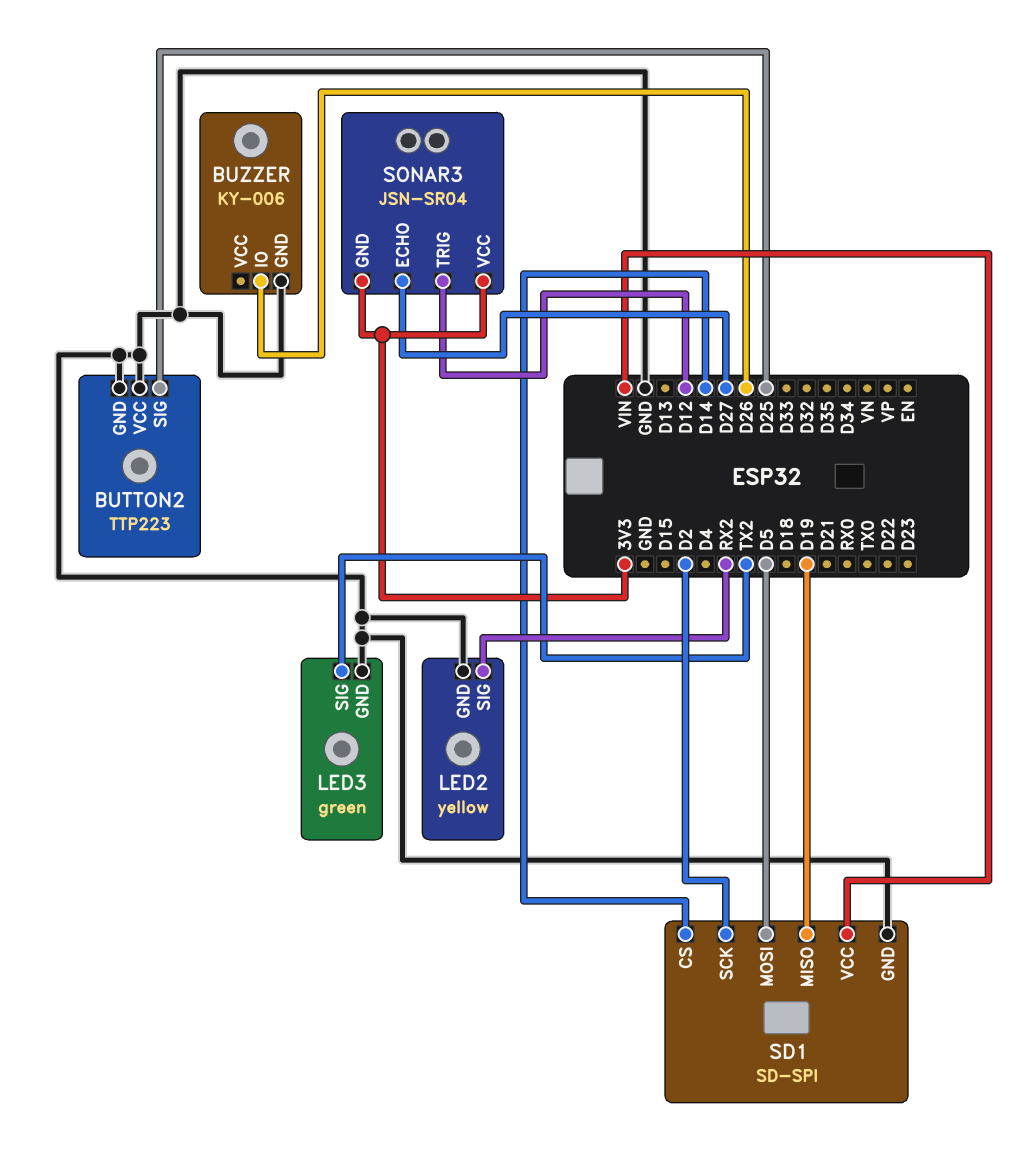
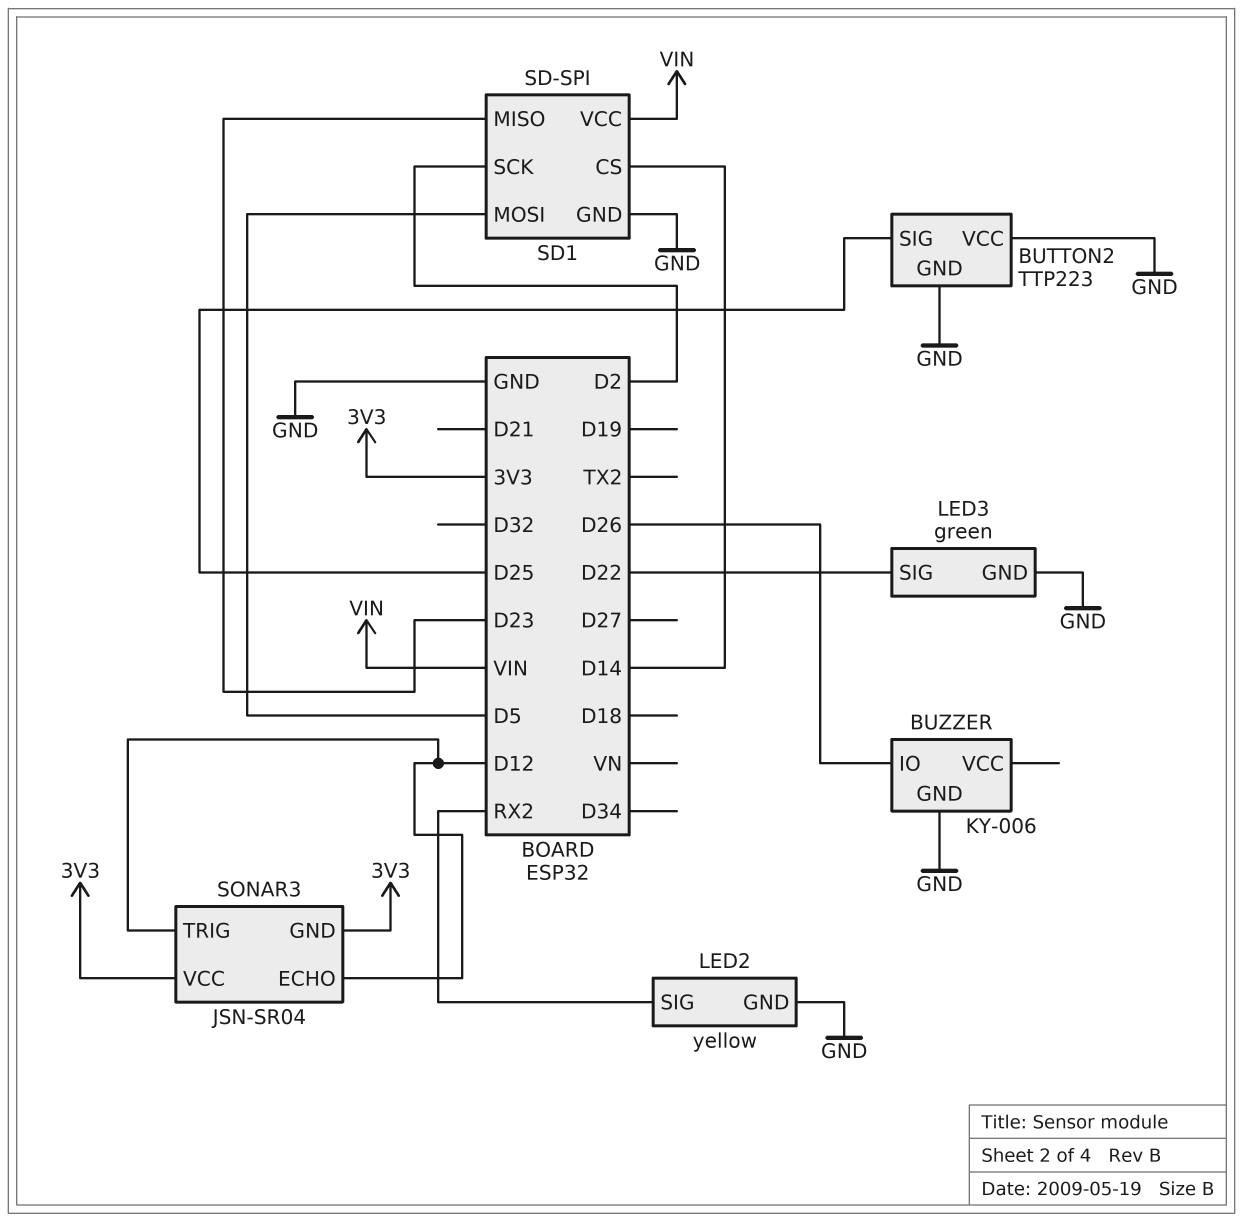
LED3 pin SIG: TX2 -> D22
SD1 pin MISO: D19 -> D23
SONAR3 pin ECHO: D27 -> D12

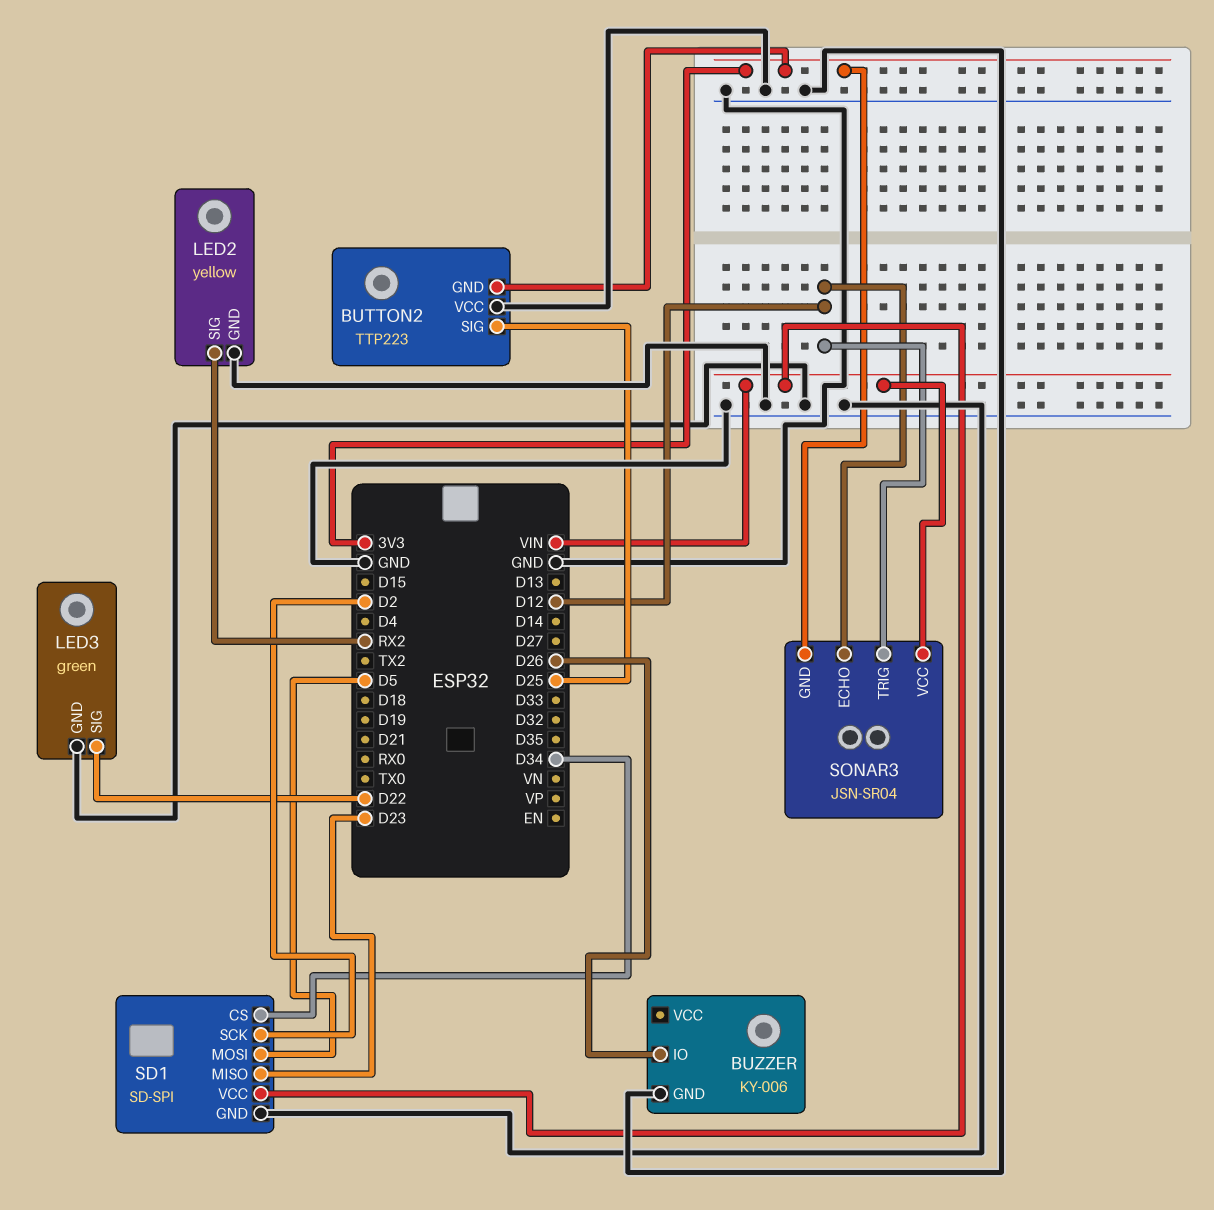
BUTTON2 pin GND: GND -> 3V3
SD1 pin CS: D14 -> D34
SONAR3 pin VCC: 3V3 -> VIN

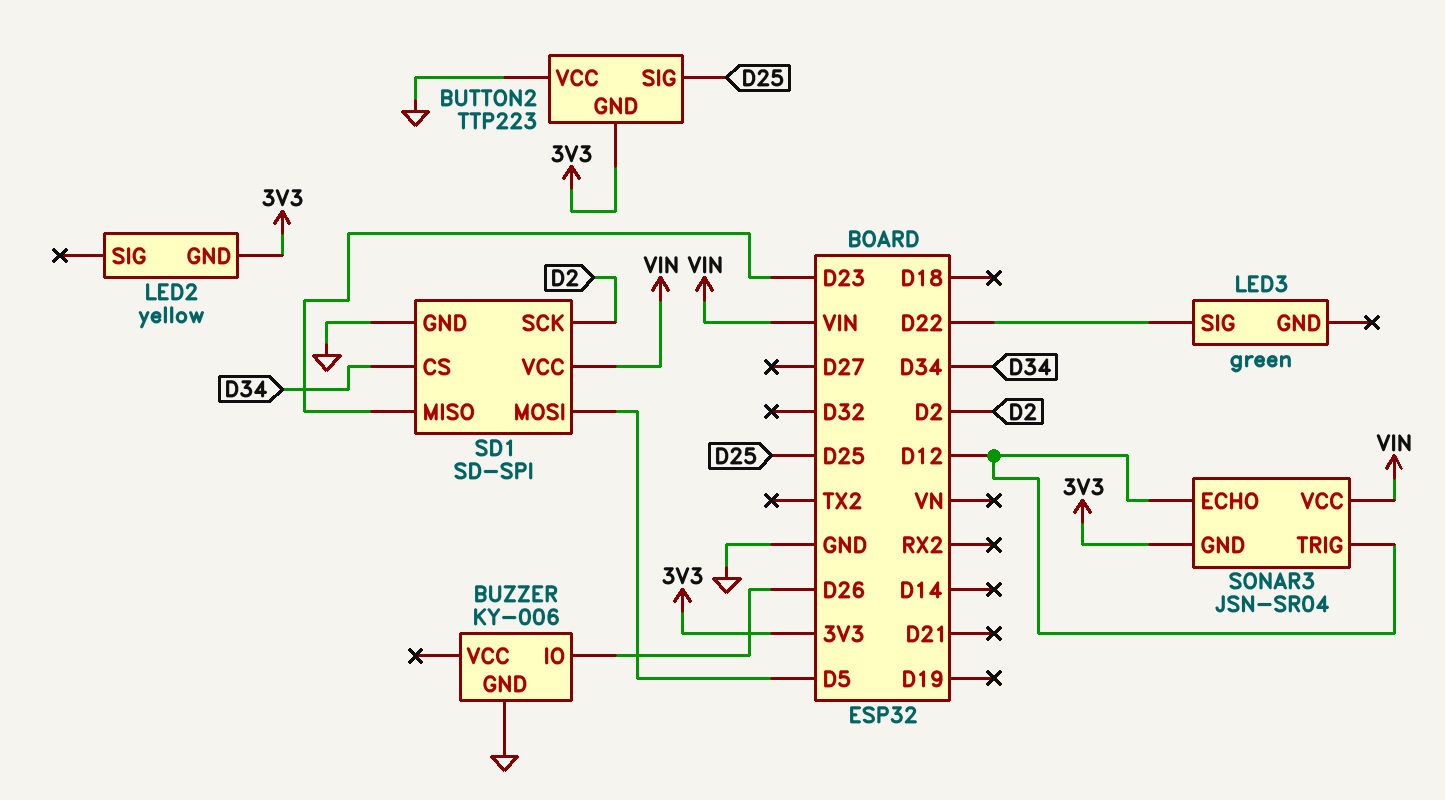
LED2 pin GND: GND -> 3V3
LED2 pin SIG: RX2 -> none
LED3 pin GND: GND -> none

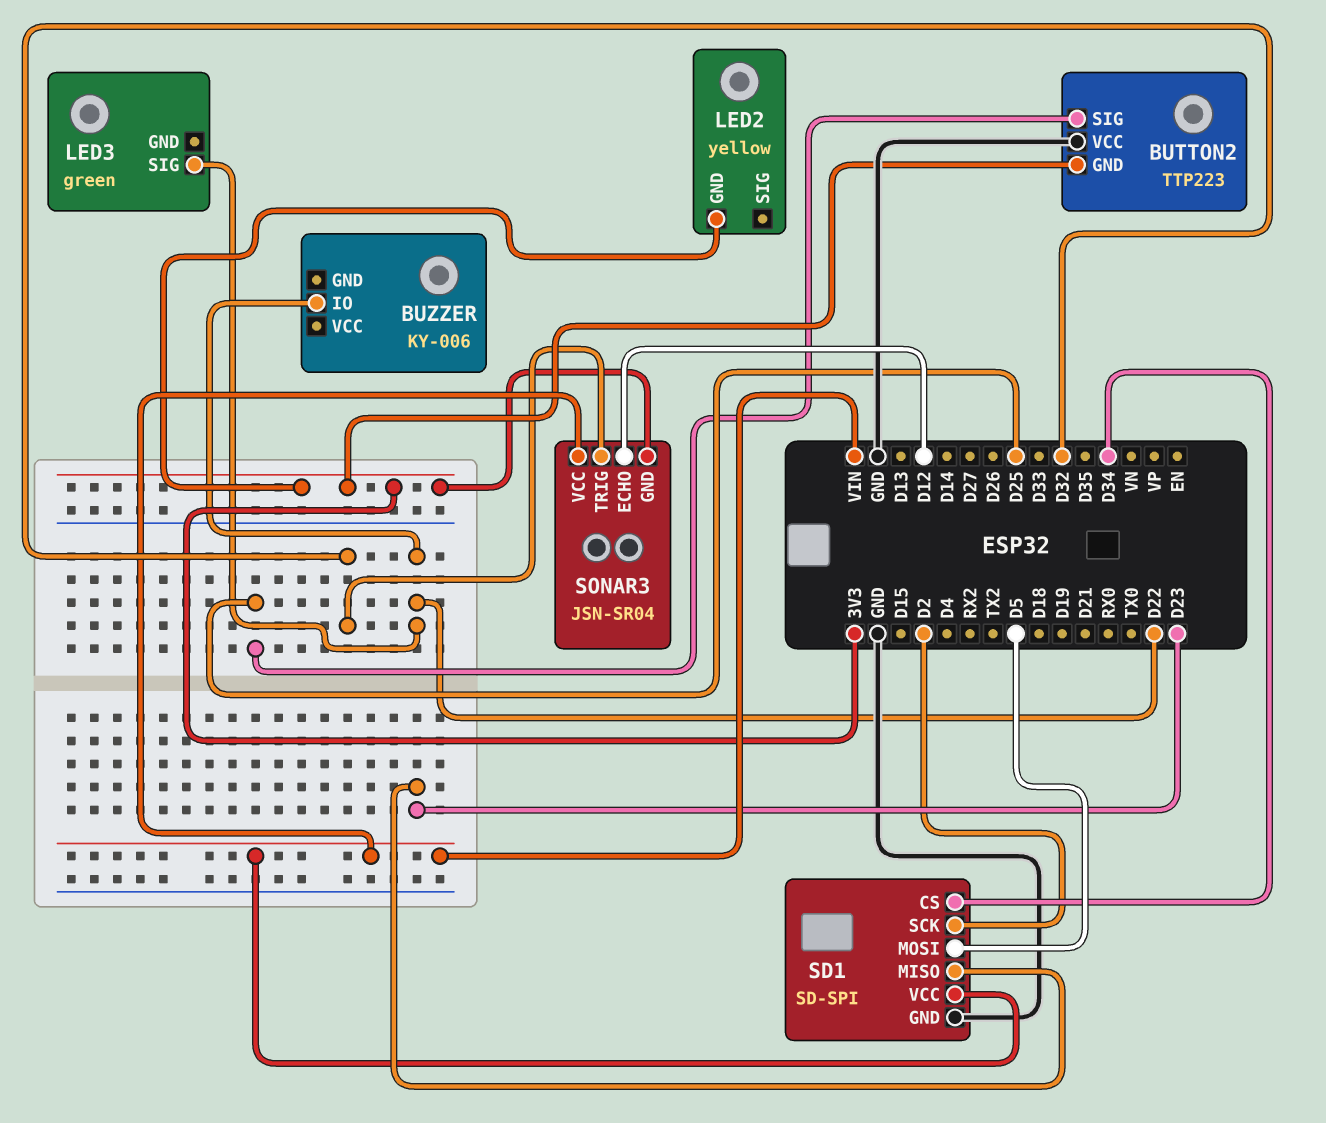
BUZZER pin GND: GND -> none
BUZZER pin IO: D26 -> D22
SONAR3 pin TRIG: D12 -> D32

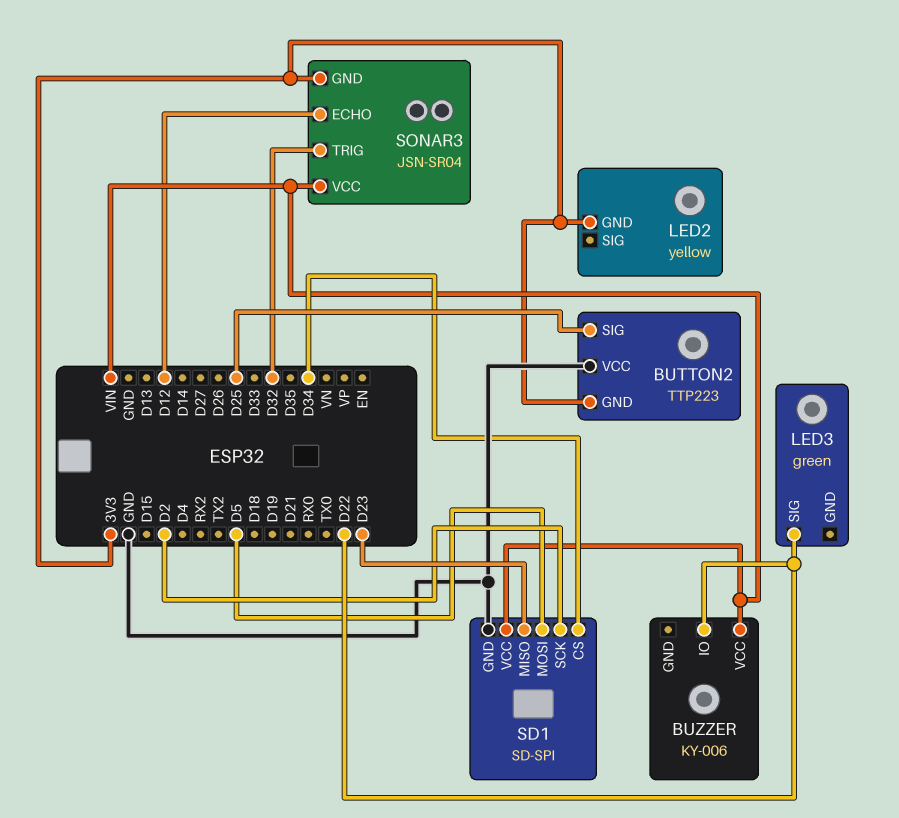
BUZZER pin VCC: none -> VIN

